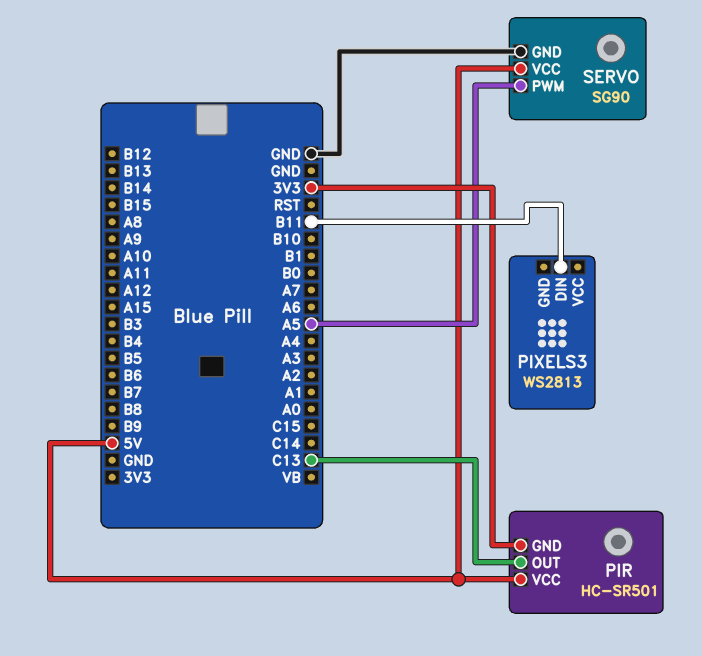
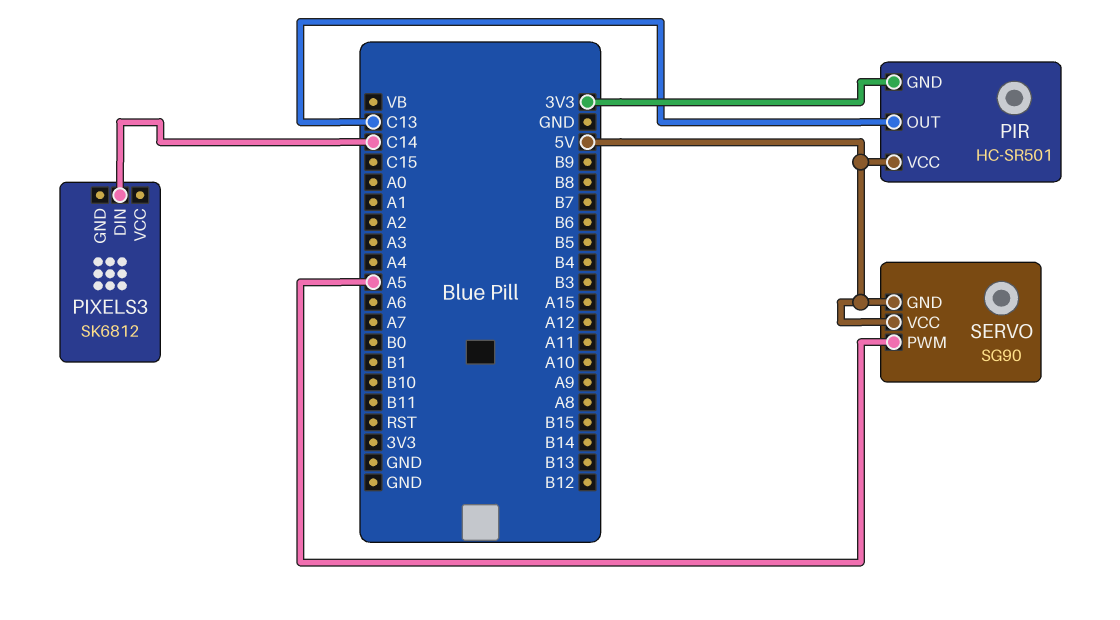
PIXELS3: WS2813 -> SK6812
PIXELS3 pin DIN: B11 -> C14
SERVO pin GND: GND -> 5V

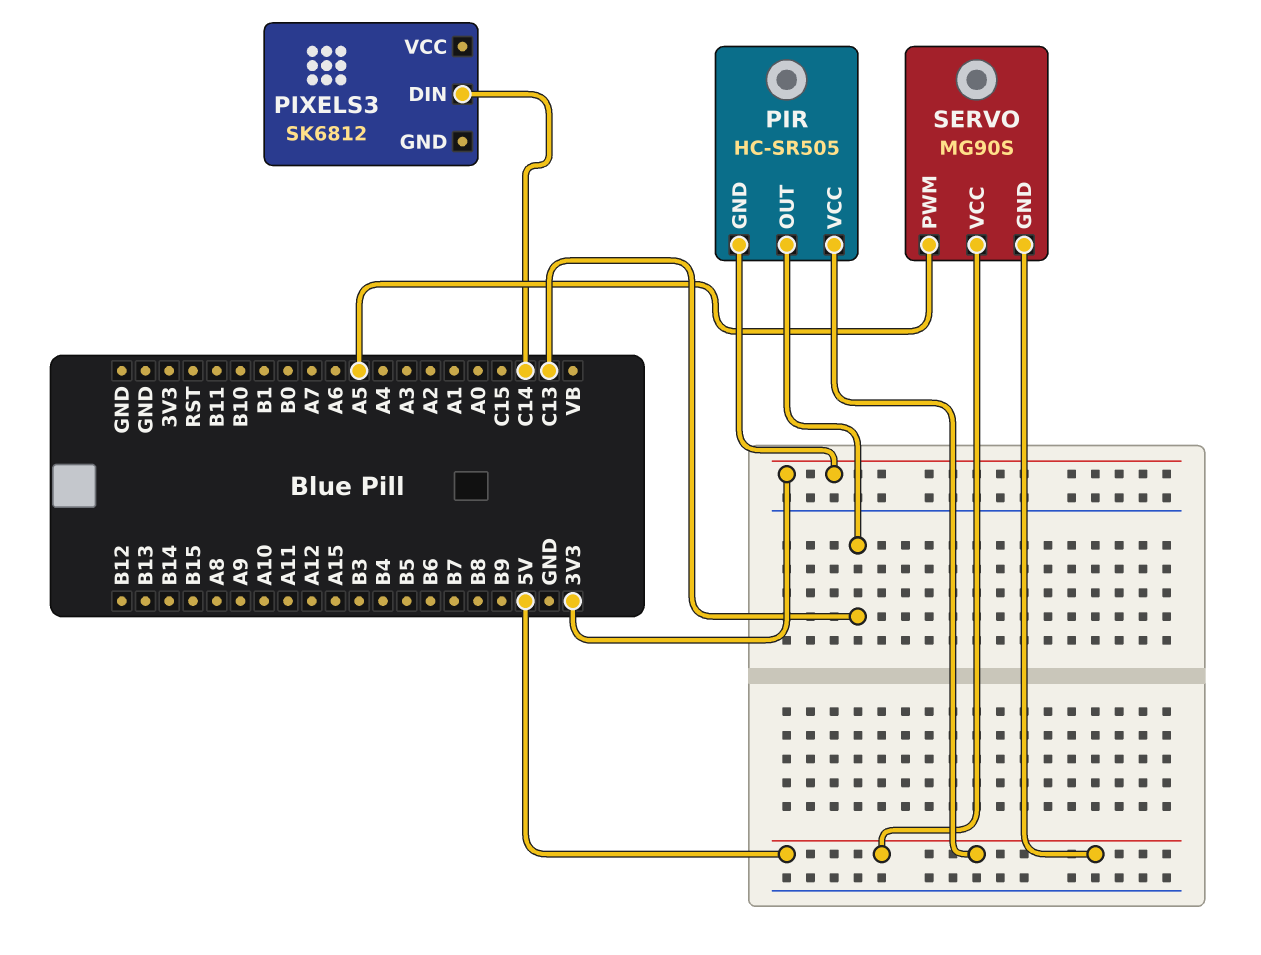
PIR: HC-SR501 -> HC-SR505
SERVO: SG90 -> MG90S

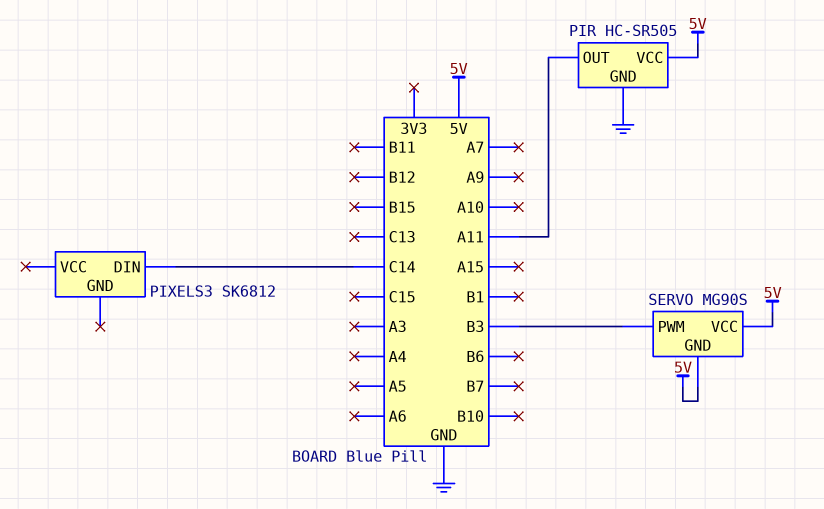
PIR pin GND: 3V3 -> GND
PIR pin OUT: C13 -> A11
SERVO pin PWM: A5 -> B3

